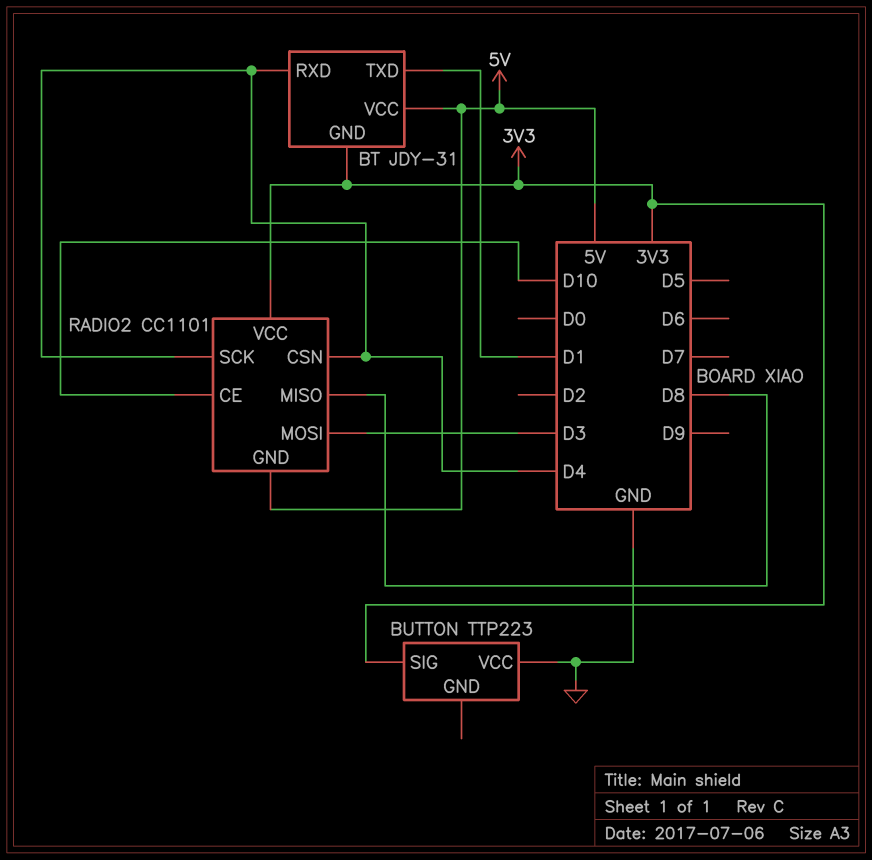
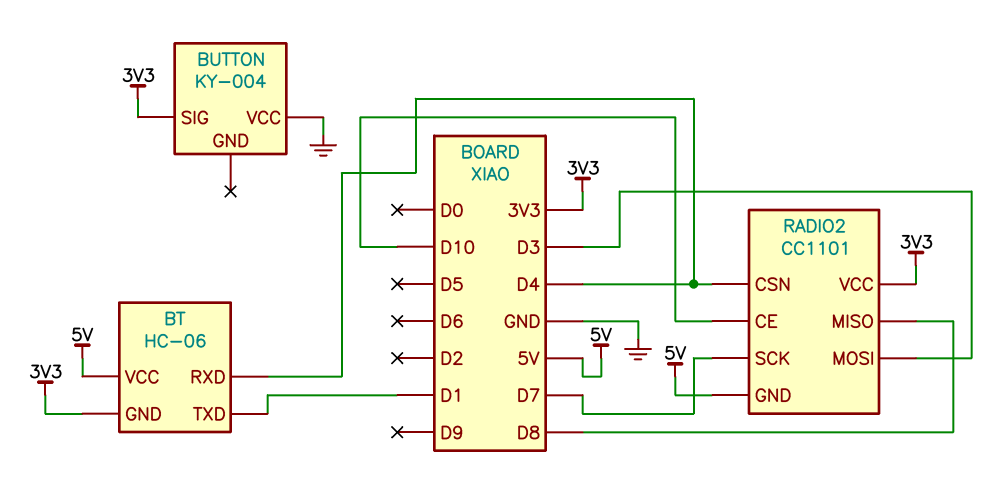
BT: JDY-31 -> HC-06
BUTTON: TTP223 -> KY-004
RADIO2 pin SCK: D4 -> D7

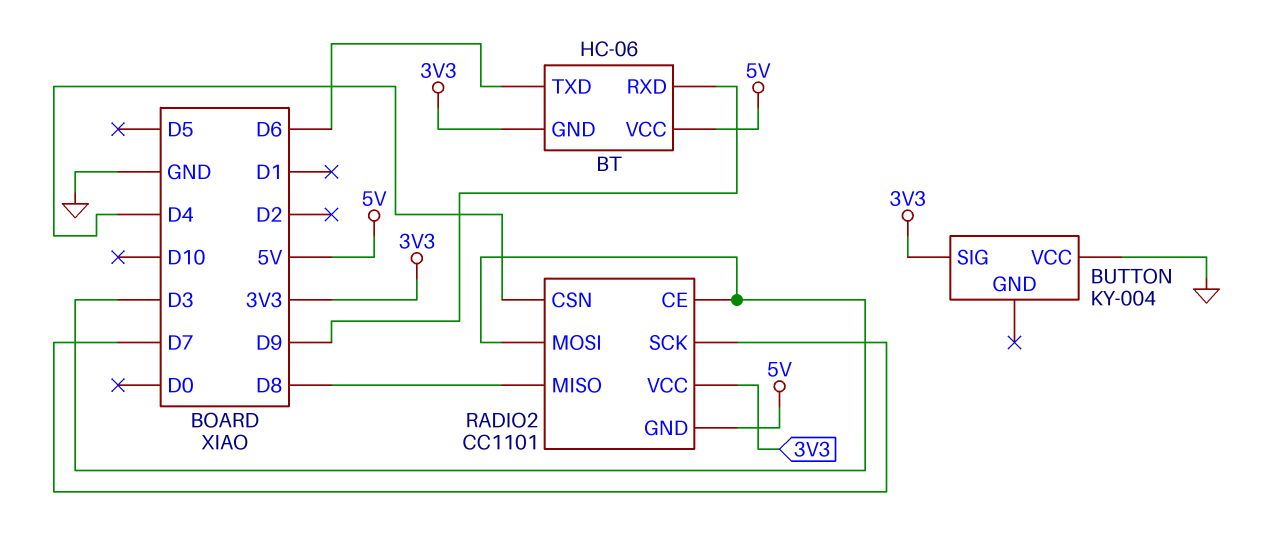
BT pin RXD: D4 -> D9
BT pin TXD: D1 -> D6
RADIO2 pin CE: D10 -> D3

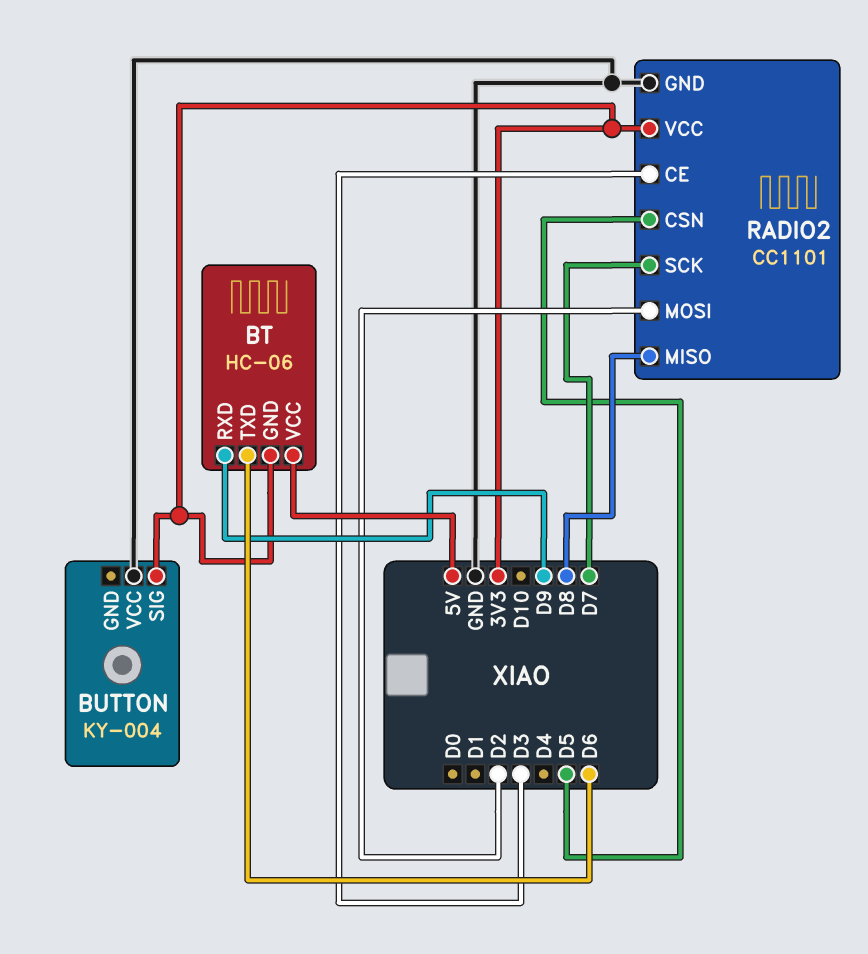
RADIO2 pin CSN: D4 -> D5
RADIO2 pin GND: 5V -> GND
RADIO2 pin MOSI: D3 -> D2

